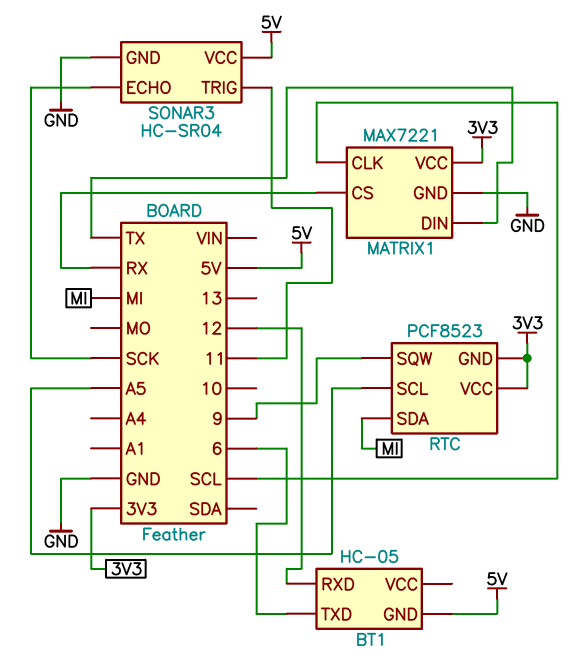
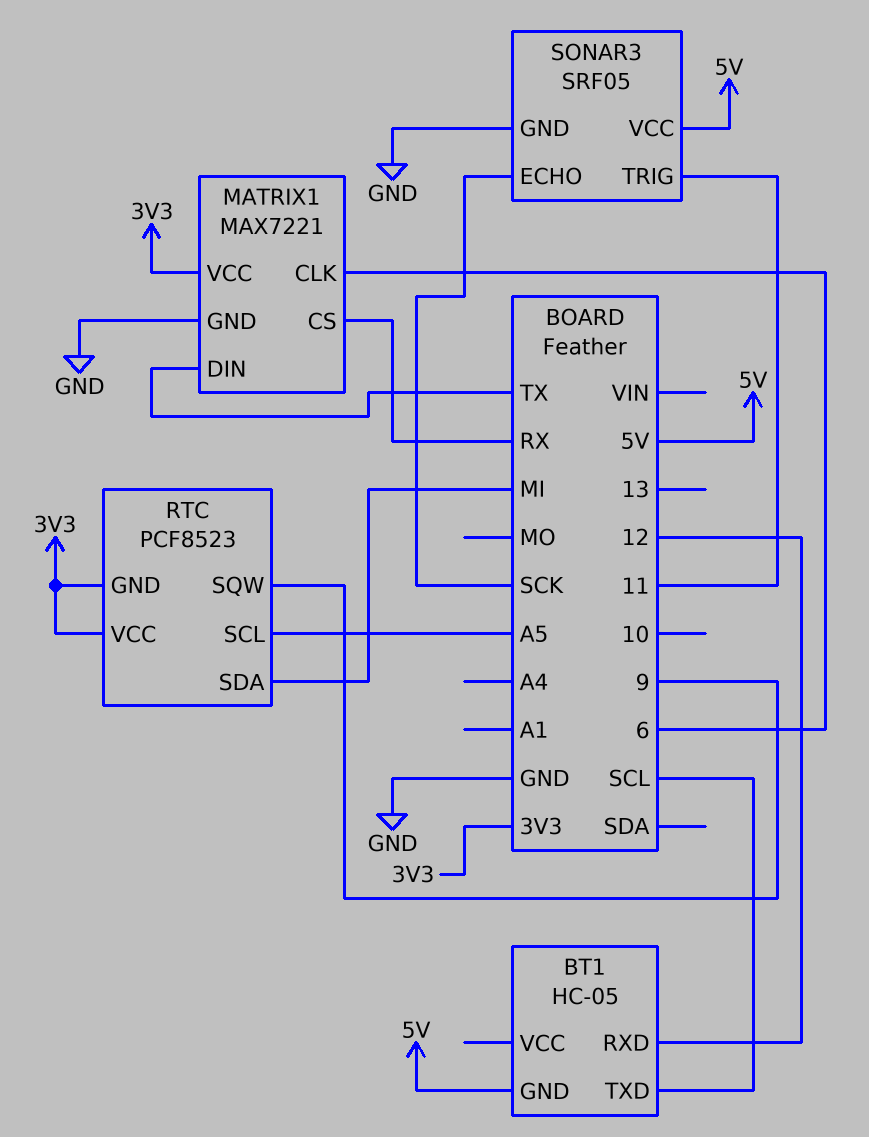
BT1 pin TXD: 6 -> SCL
MATRIX1 pin CLK: SCL -> 6
SONAR3: HC-SR04 -> SRF05

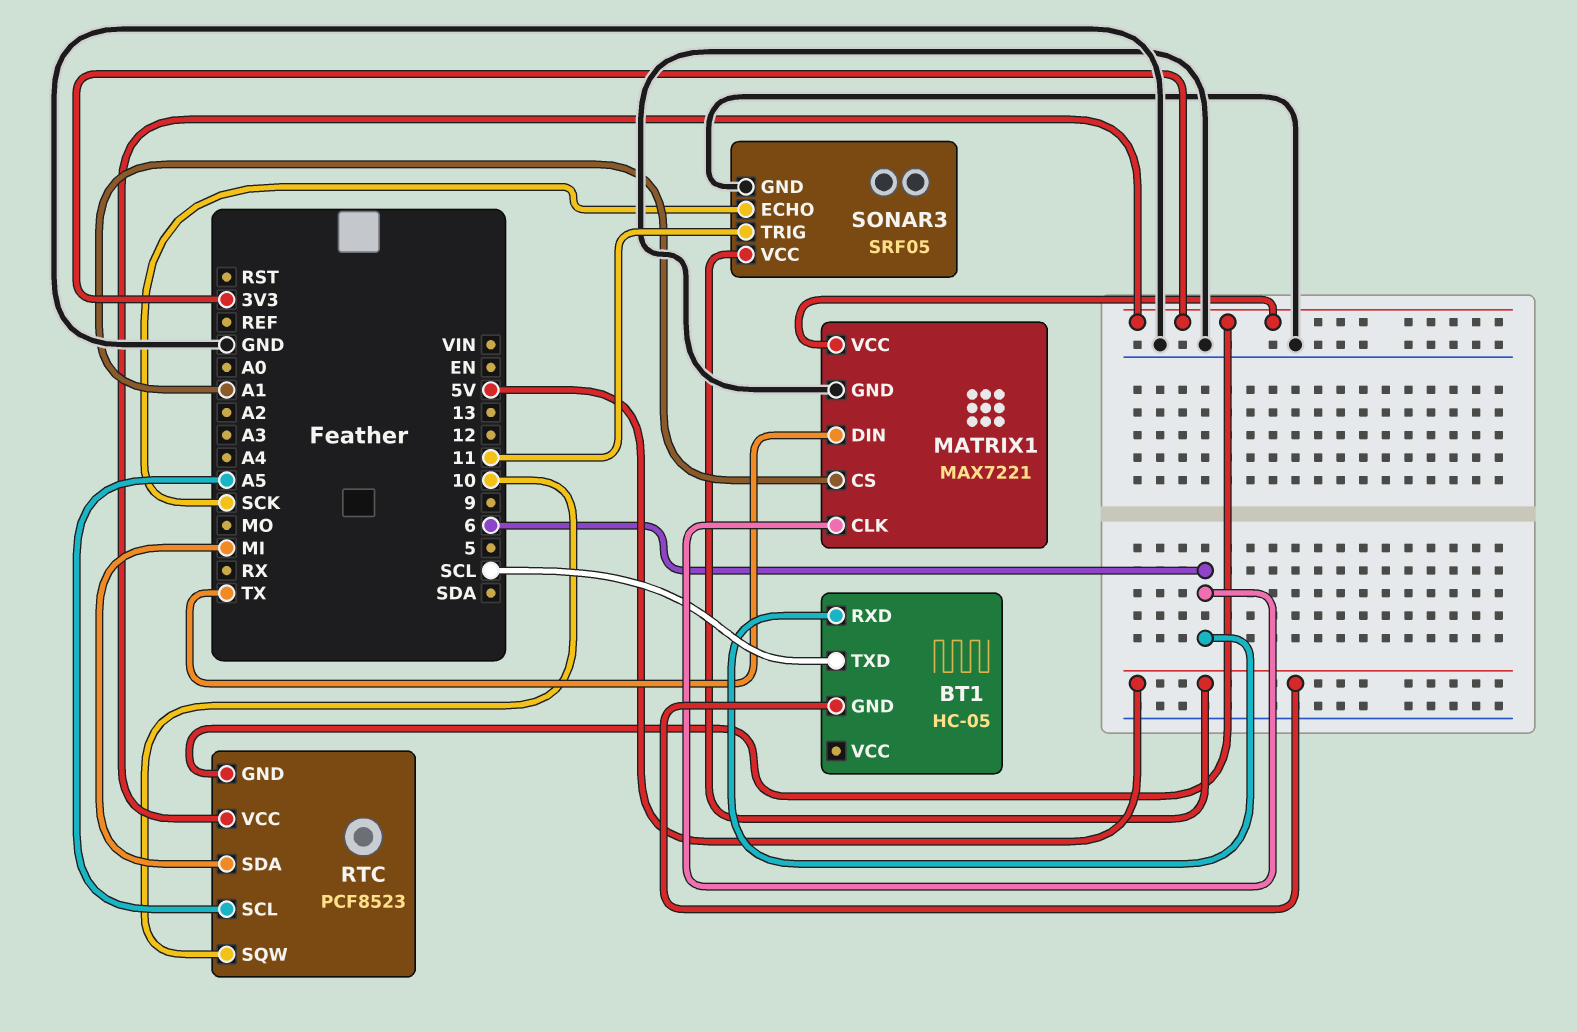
BT1 pin RXD: 12 -> 6
MATRIX1 pin CS: RX -> A1
RTC pin SQW: 9 -> 10

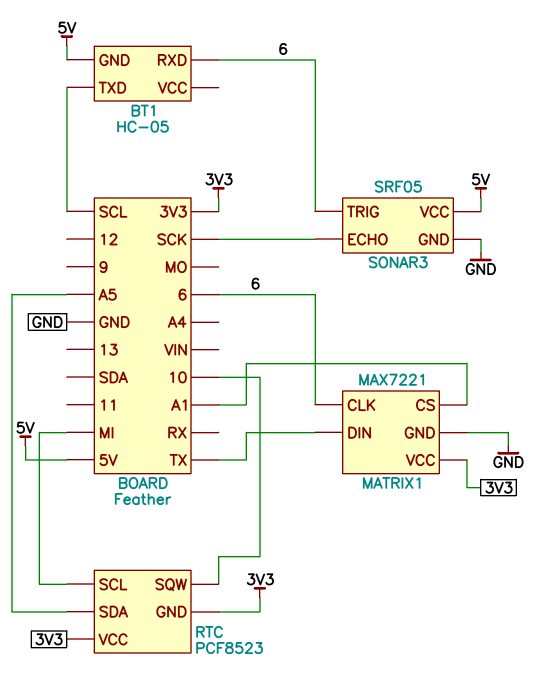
RTC pin SCL: A5 -> MI
RTC pin SDA: MI -> A5
SONAR3 pin TRIG: 11 -> 6

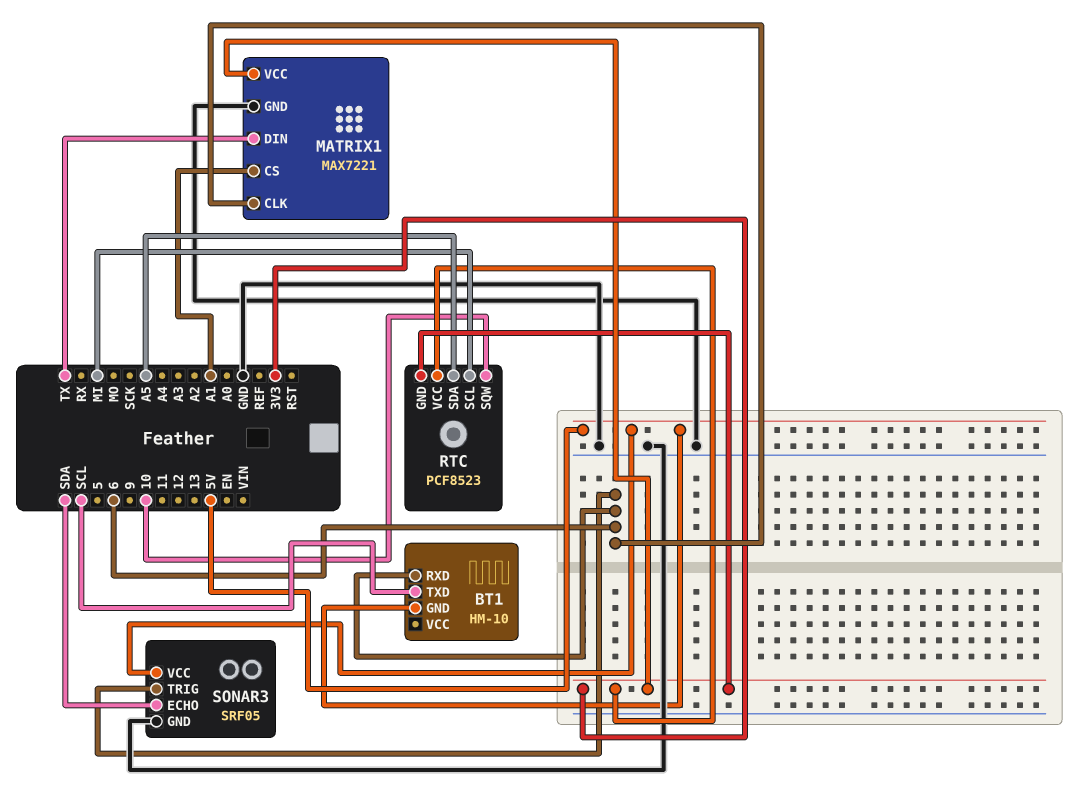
BT1: HC-05 -> HM-10
SONAR3 pin ECHO: SCK -> SDA

